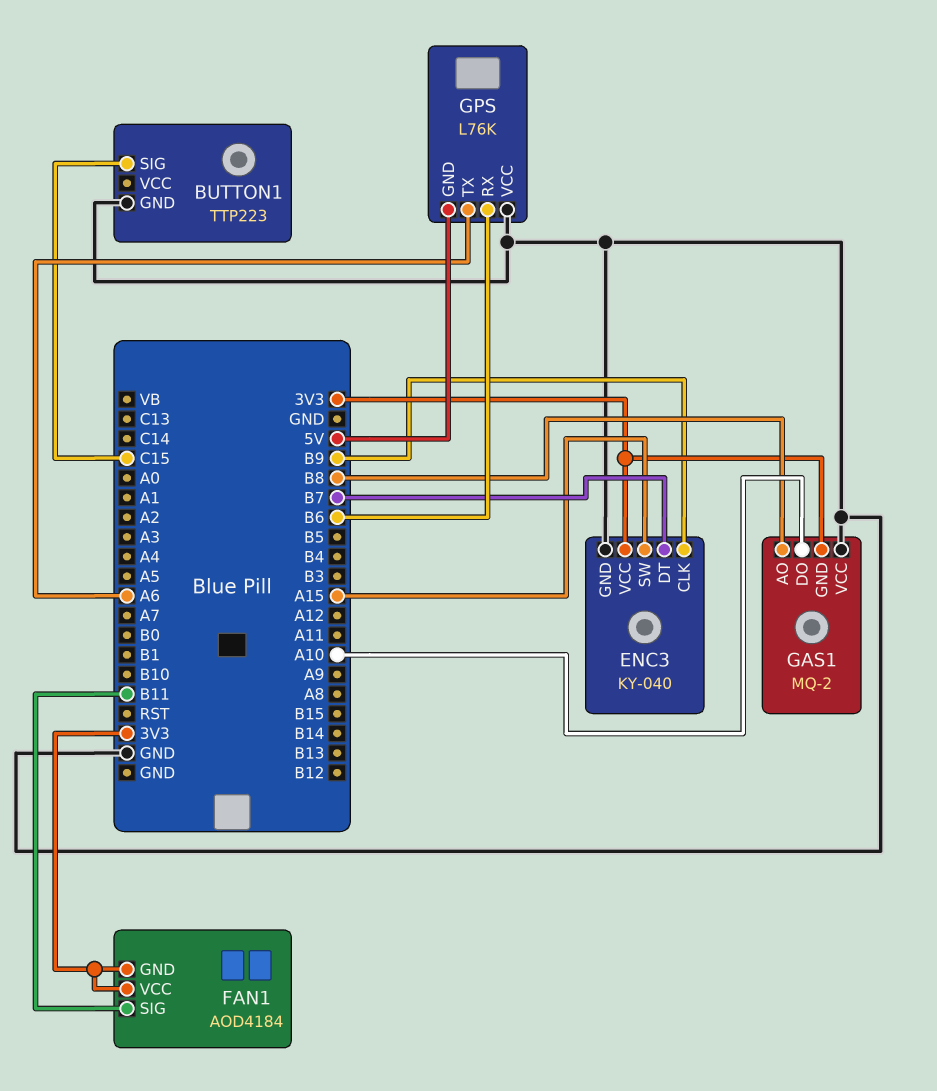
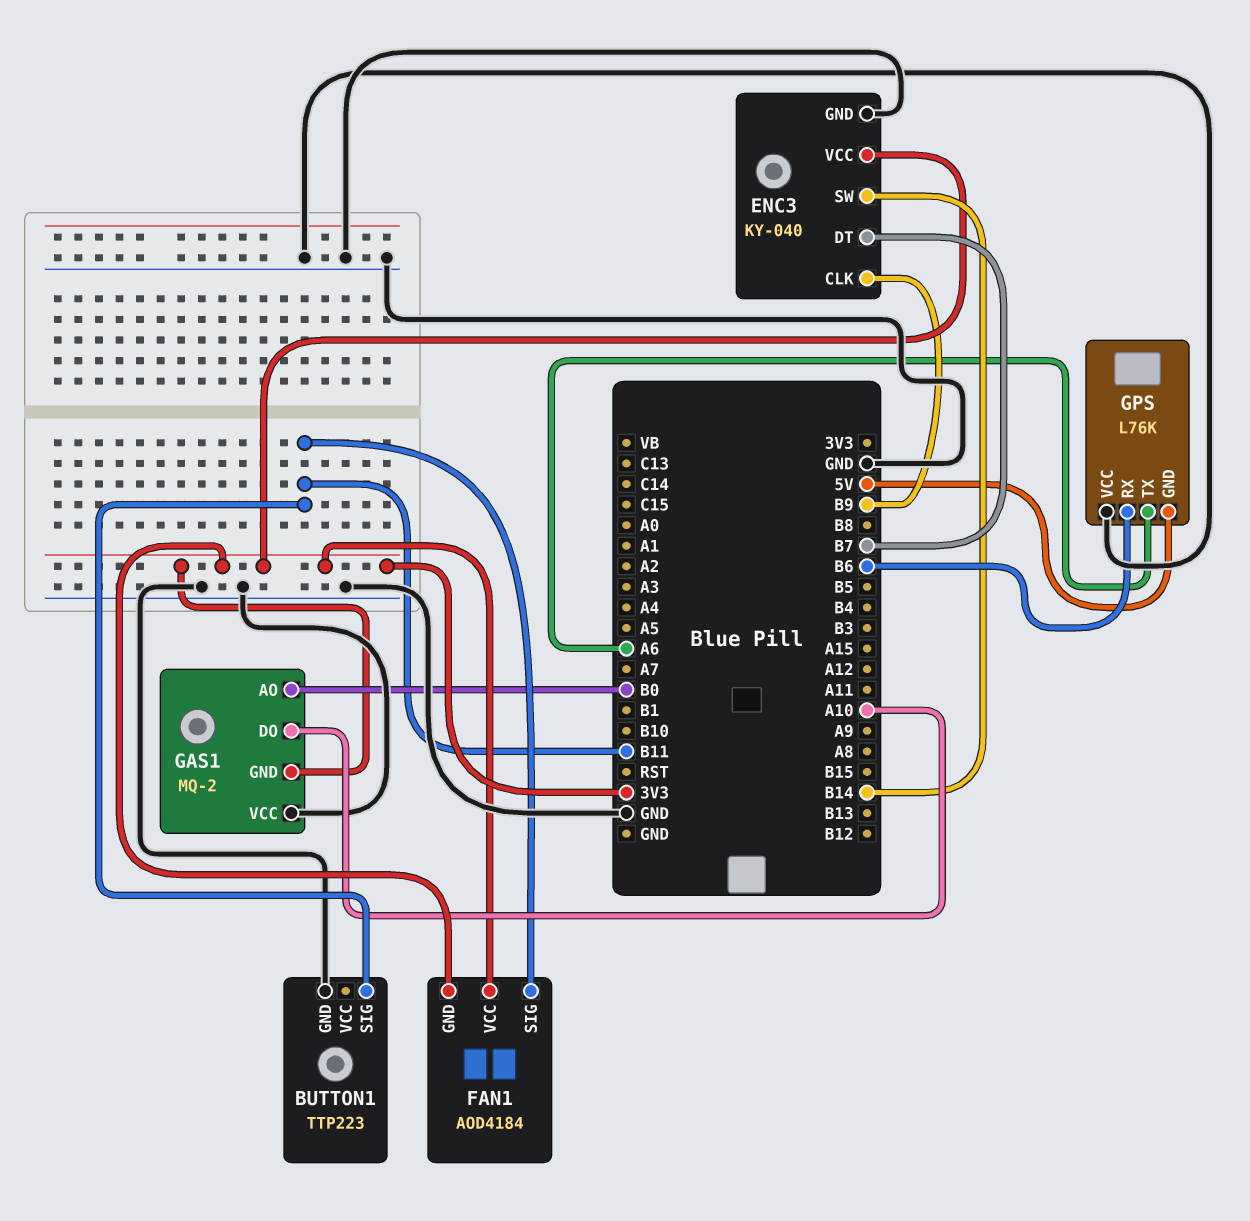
BUTTON1 pin SIG: C15 -> B11
ENC3 pin SW: A15 -> B14
GAS1 pin AO: B8 -> B0

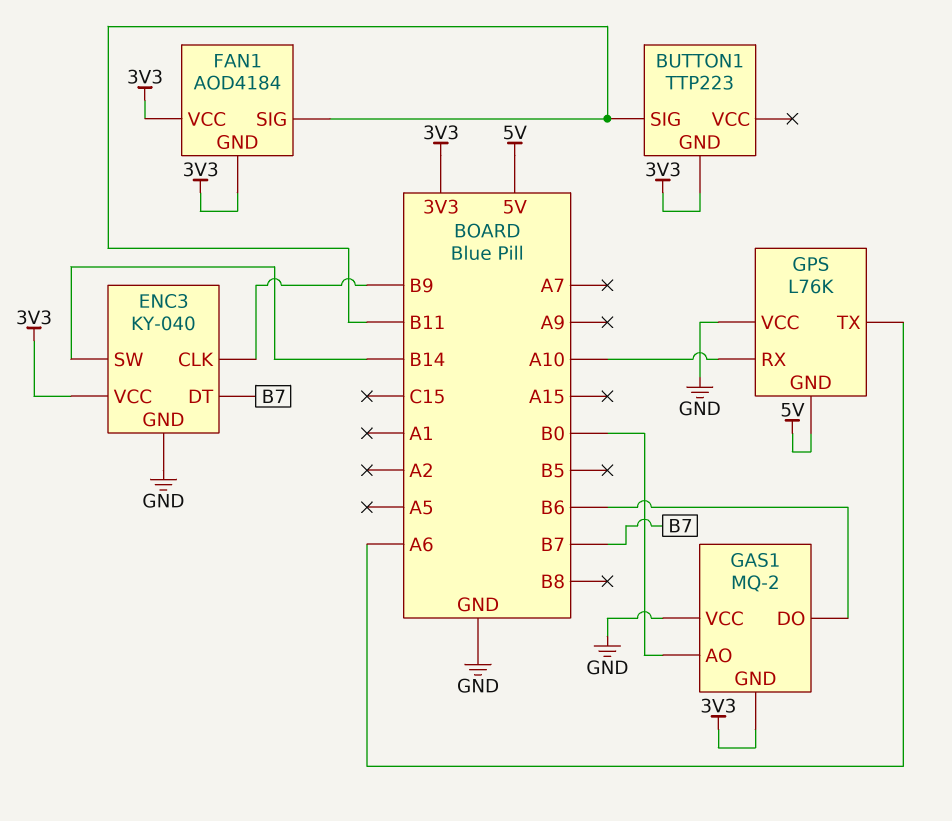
BUTTON1 pin GND: GND -> 3V3
GAS1 pin DO: A10 -> B6
GPS pin RX: B6 -> A10

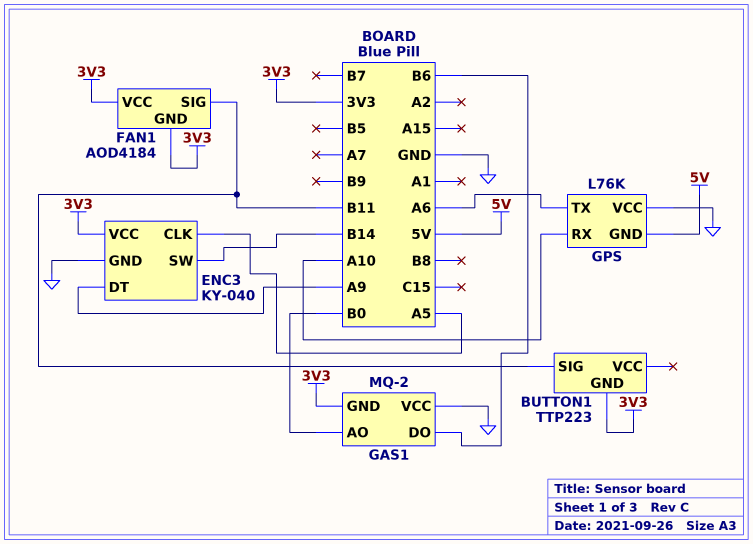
ENC3 pin CLK: B9 -> A5
ENC3 pin DT: B7 -> A9

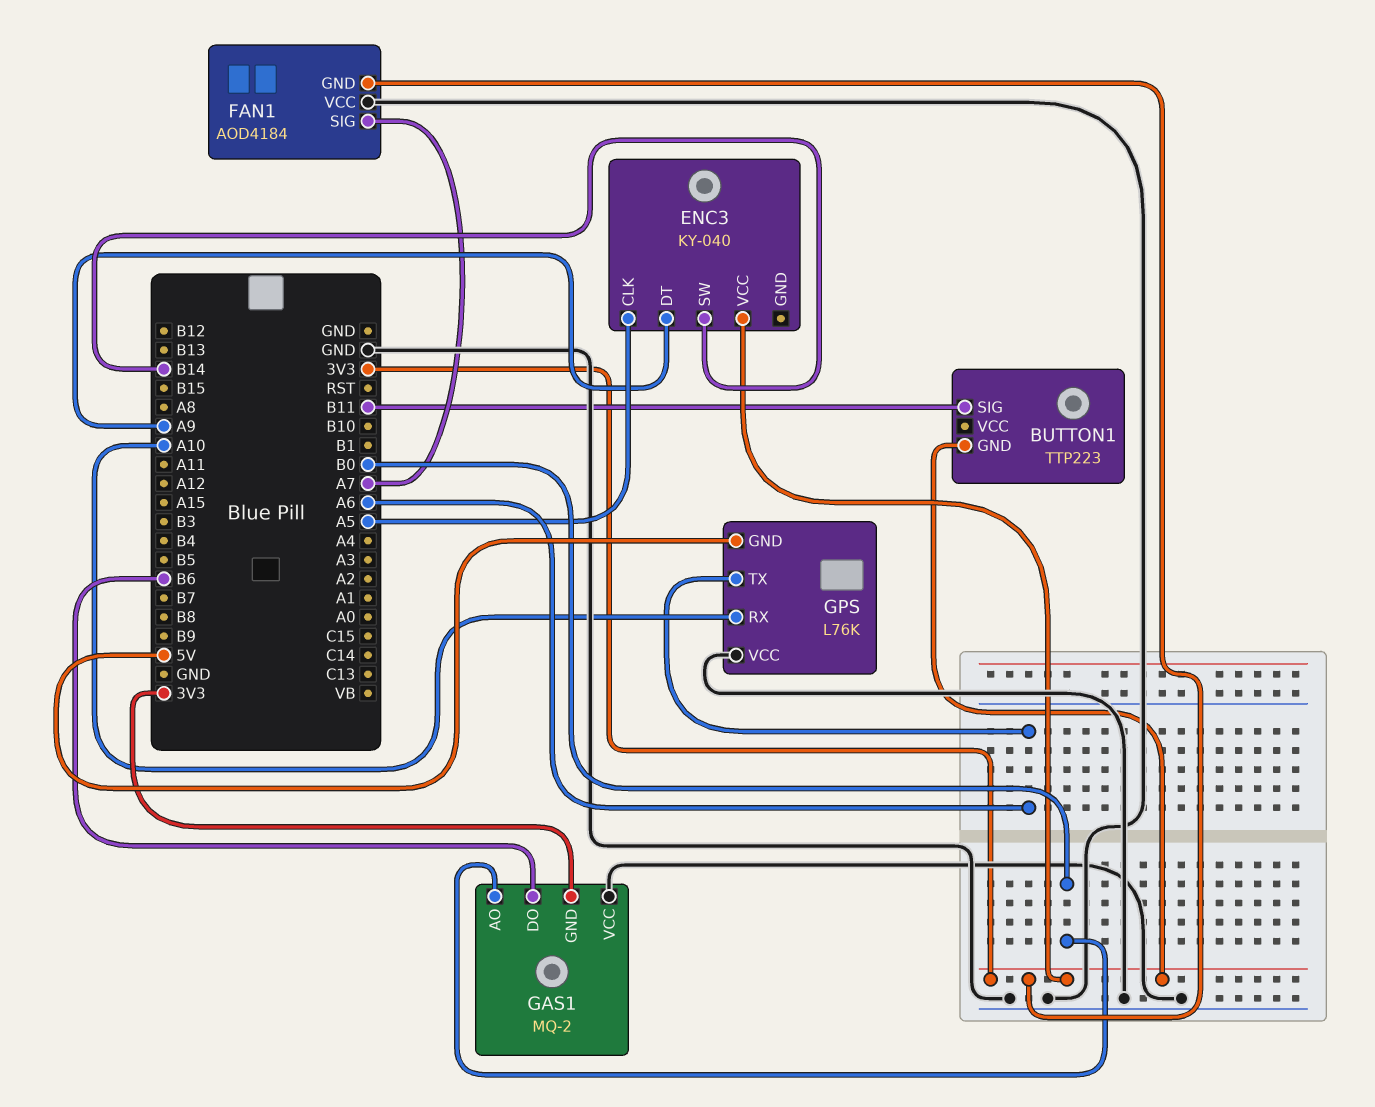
ENC3 pin GND: GND -> none
FAN1 pin SIG: B11 -> A7
FAN1 pin VCC: 3V3 -> GND

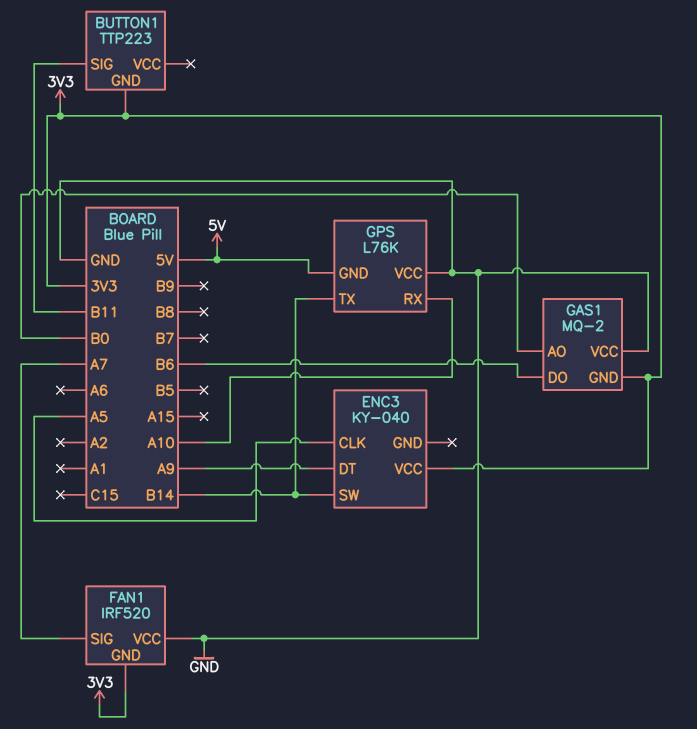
FAN1: AOD4184 -> IRF520
GPS pin TX: A6 -> B14

